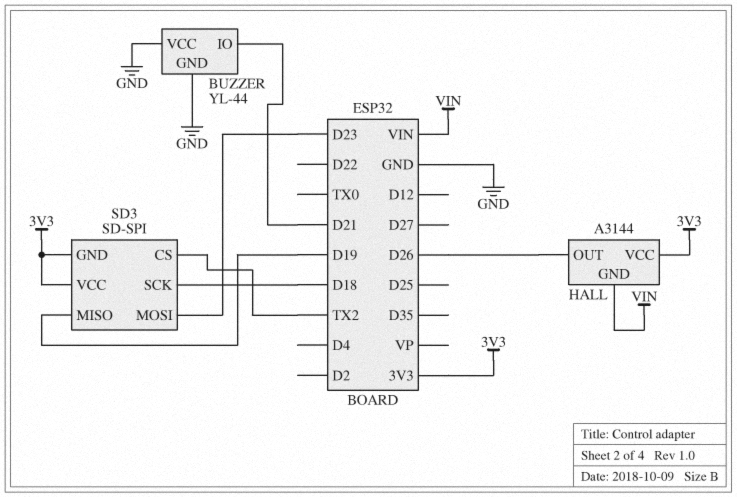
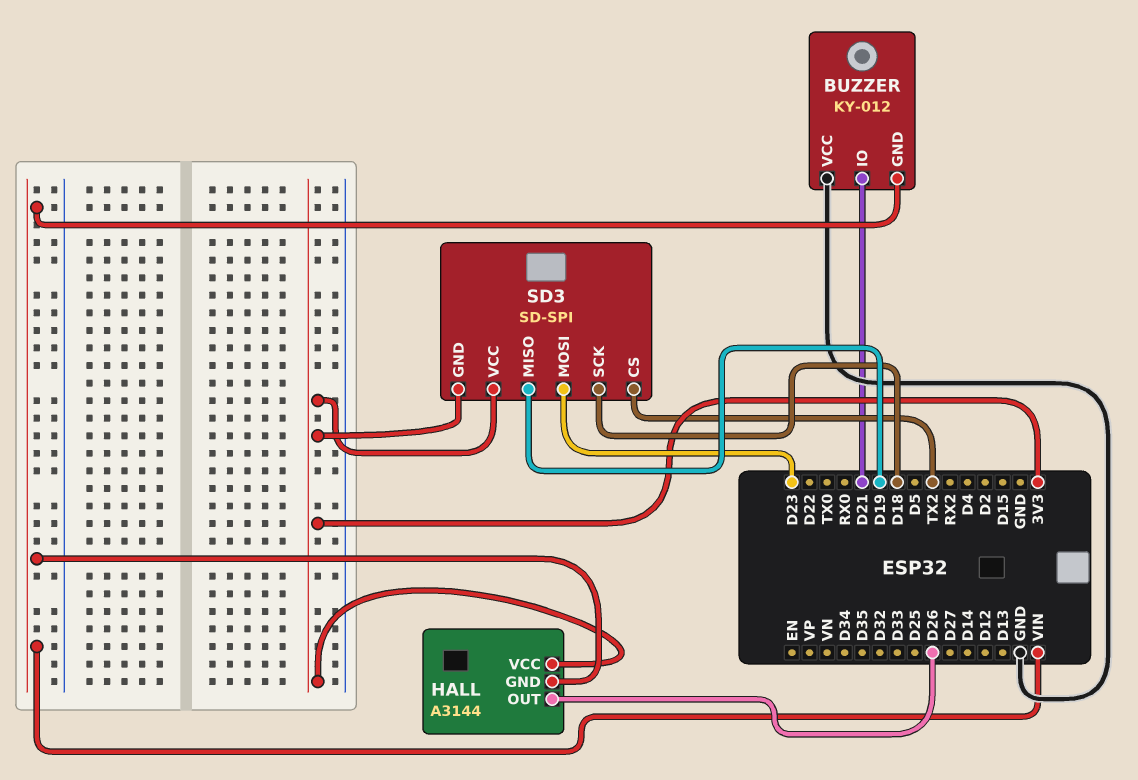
BUZZER: YL-44 -> KY-012
BUZZER pin GND: GND -> VIN

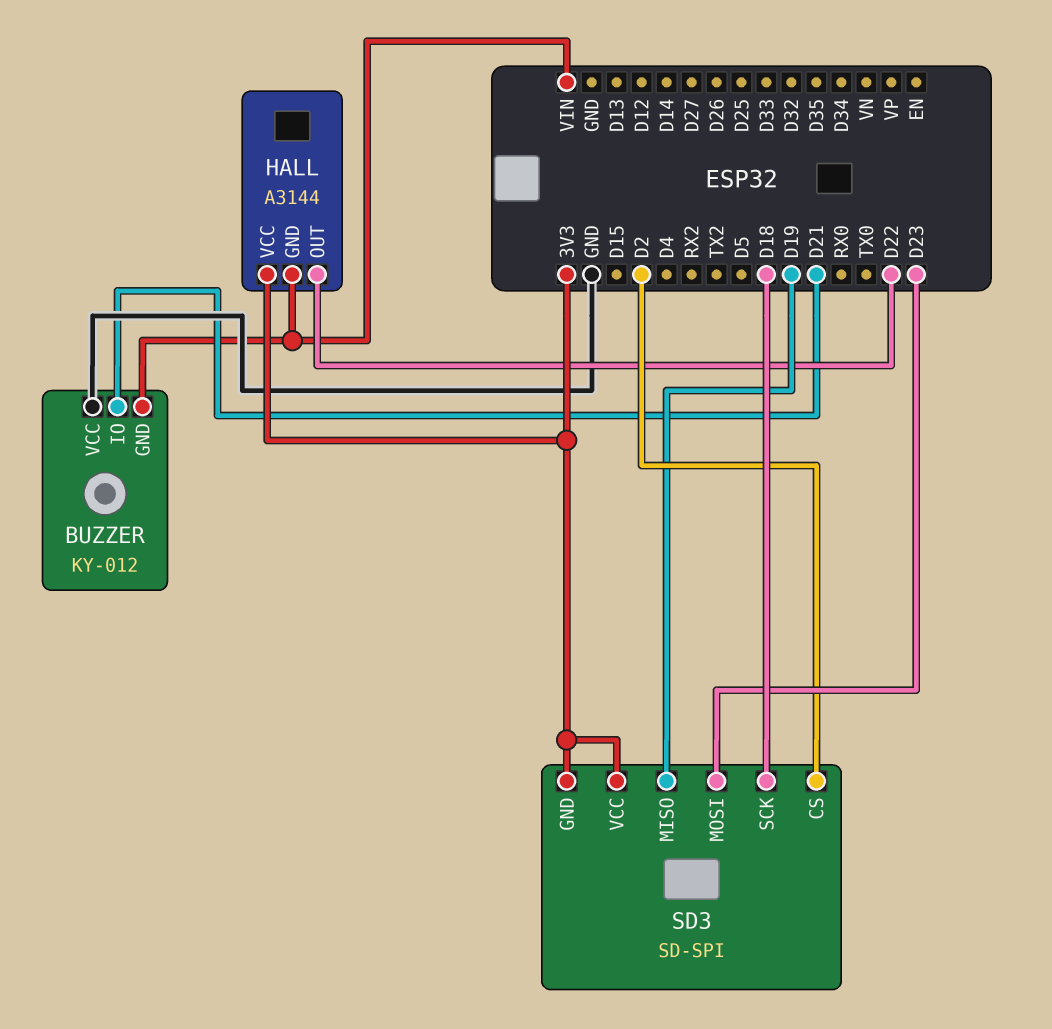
HALL pin OUT: D26 -> D22
SD3 pin CS: TX2 -> D2

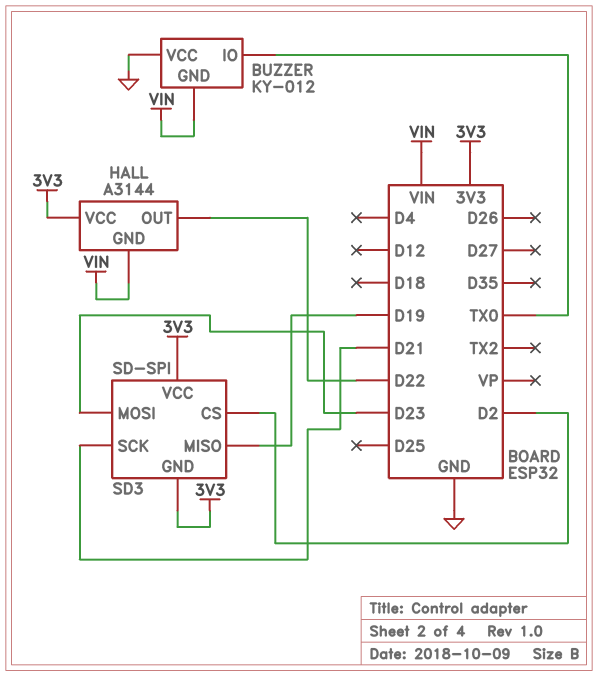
BUZZER pin IO: D21 -> TX0
SD3 pin SCK: D18 -> D21

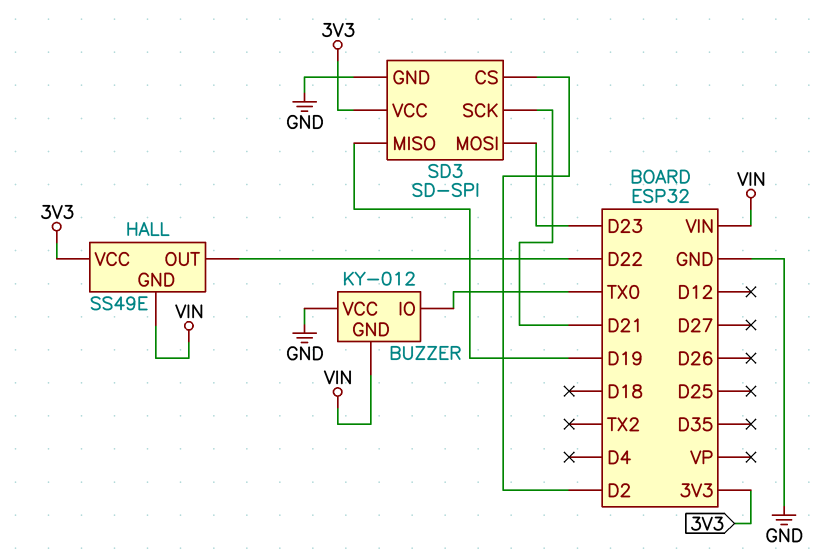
HALL: A3144 -> SS49E
SD3 pin GND: 3V3 -> GND

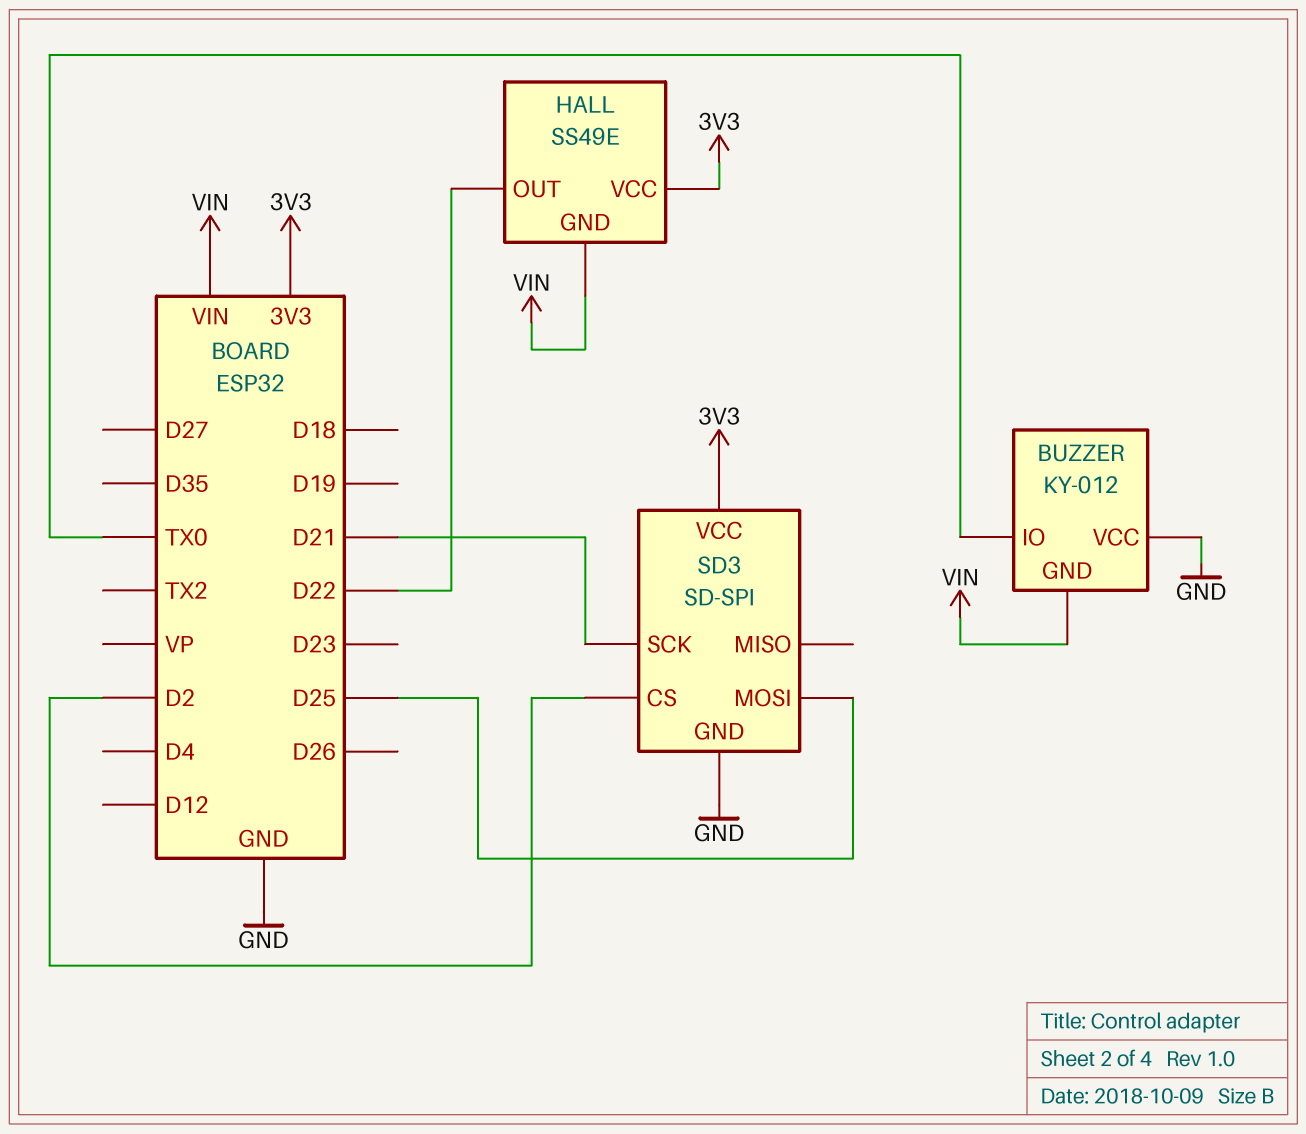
SD3 pin MISO: D19 -> none
SD3 pin MOSI: D23 -> D25

